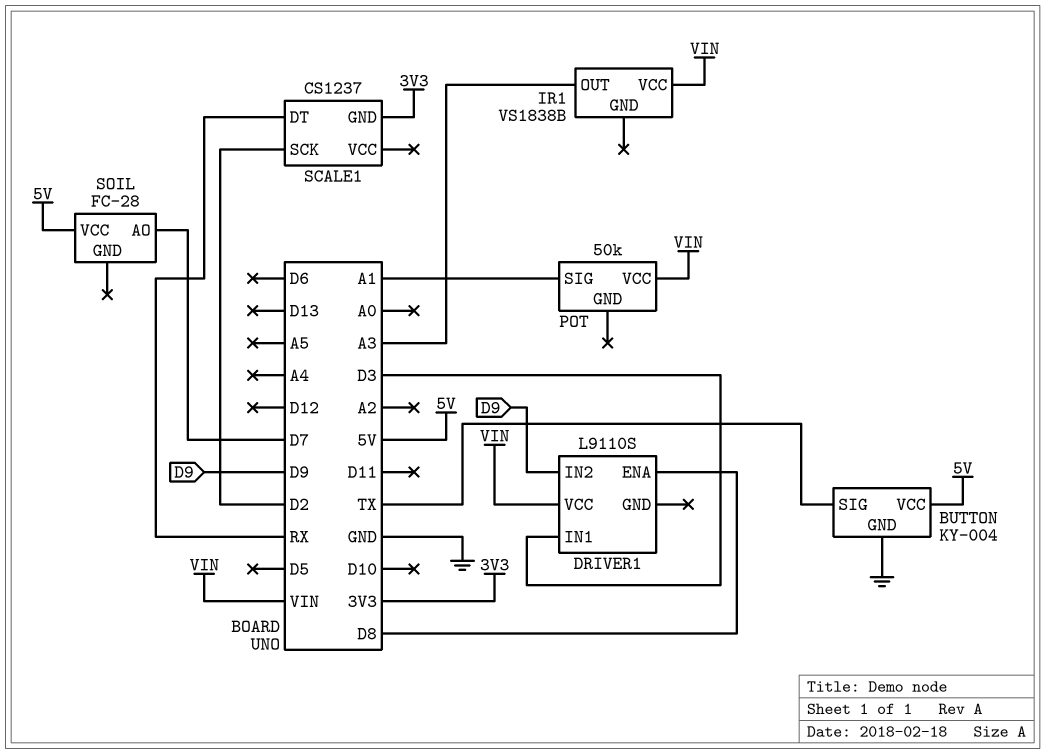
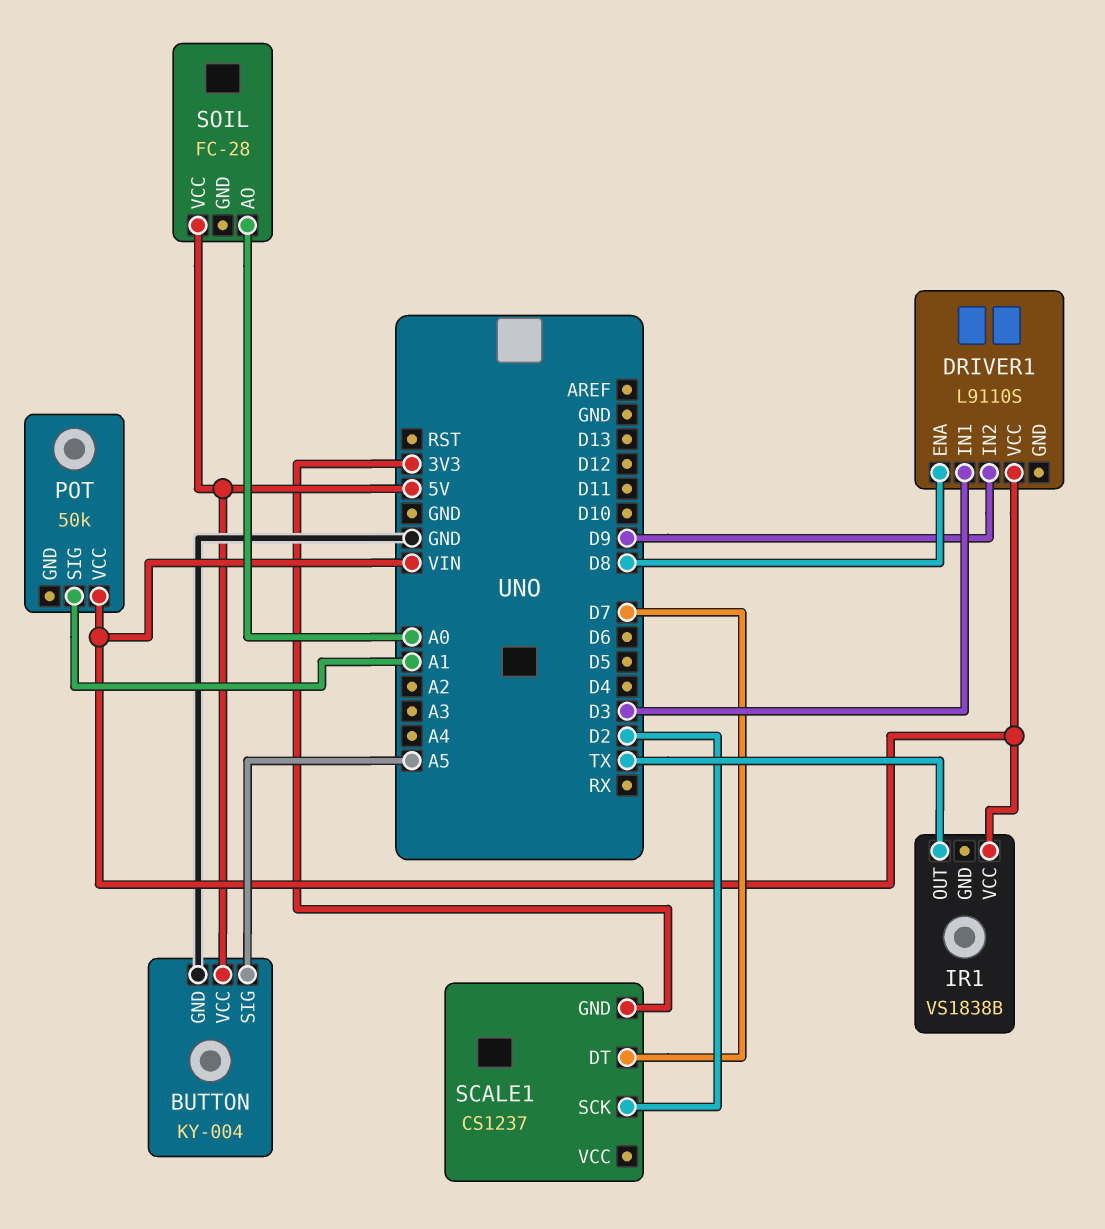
BUTTON pin SIG: TX -> A5
IR1 pin OUT: A3 -> TX
SCALE1 pin DT: RX -> D7
SOIL pin AO: D7 -> A0

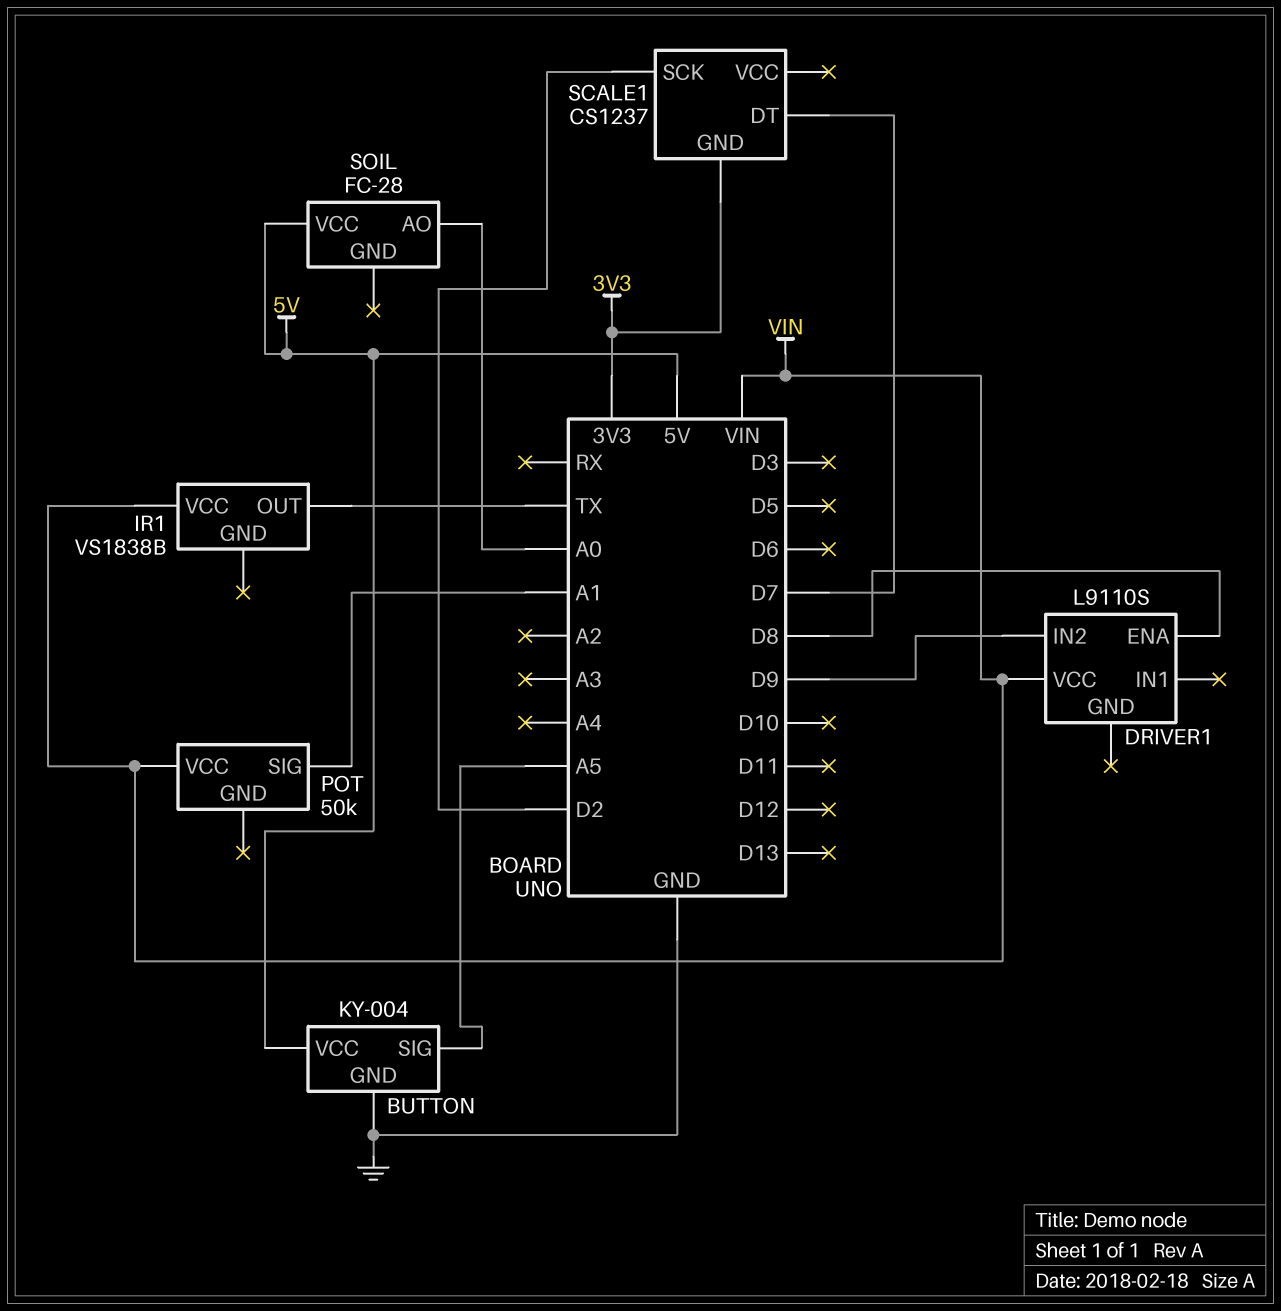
DRIVER1 pin IN1: D3 -> none

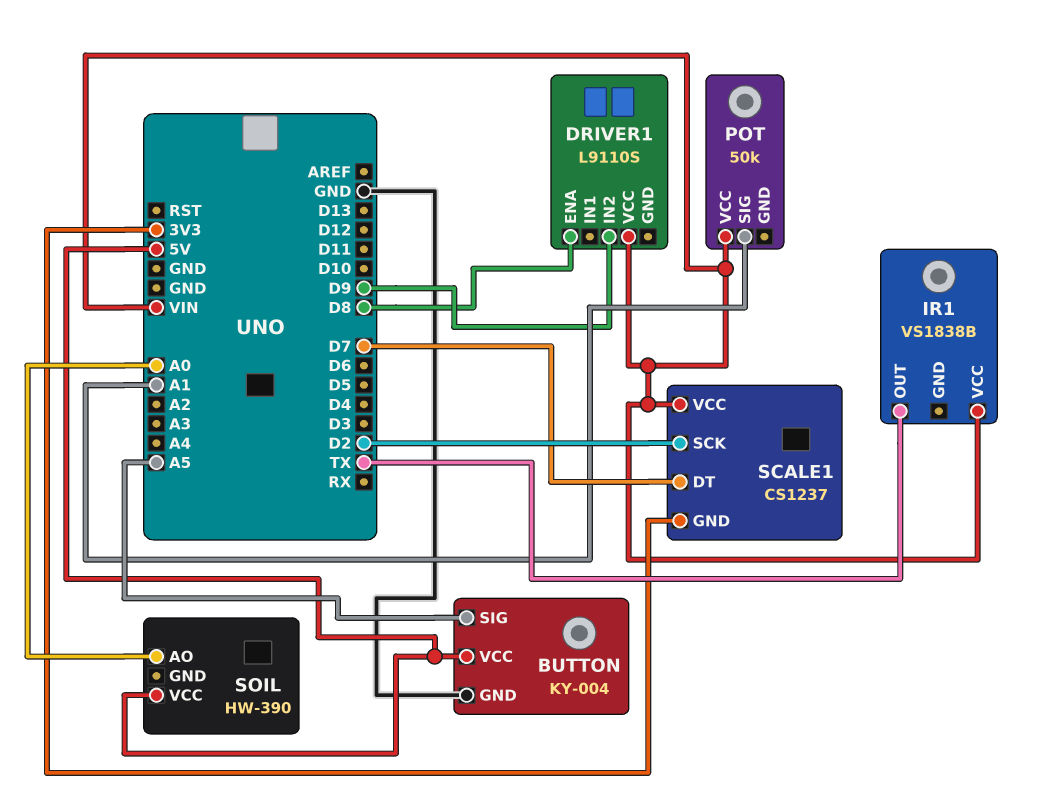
SCALE1 pin VCC: none -> VIN
SOIL: FC-28 -> HW-390

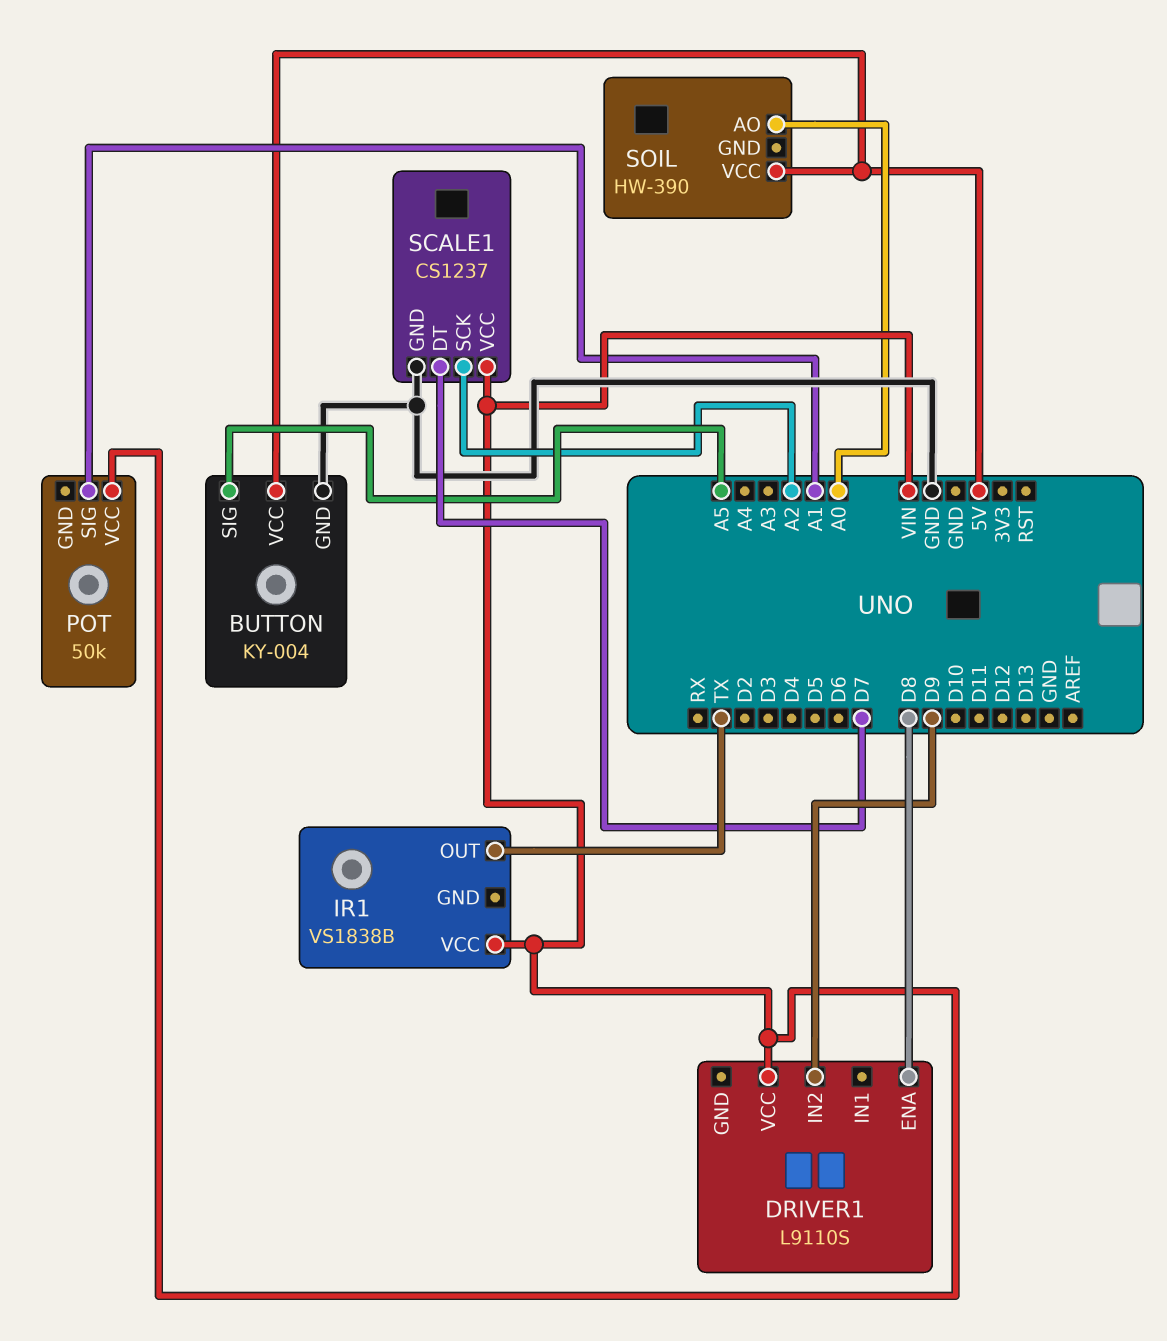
SCALE1 pin GND: 3V3 -> GND
SCALE1 pin SCK: D2 -> A2

